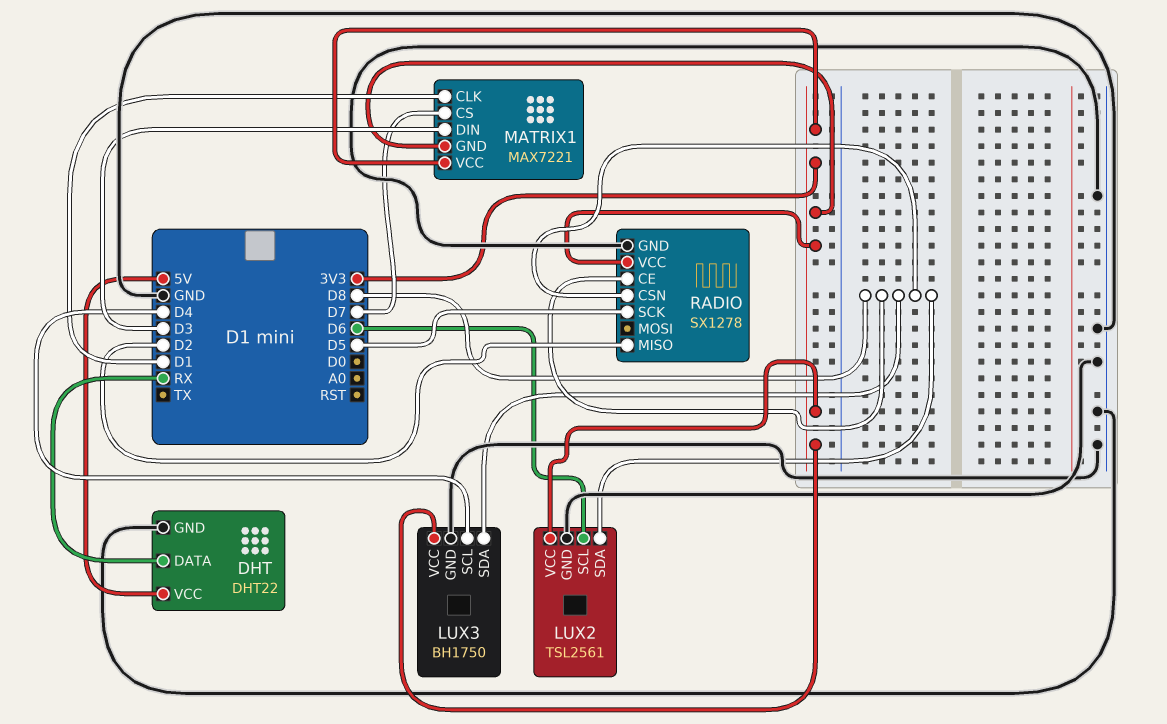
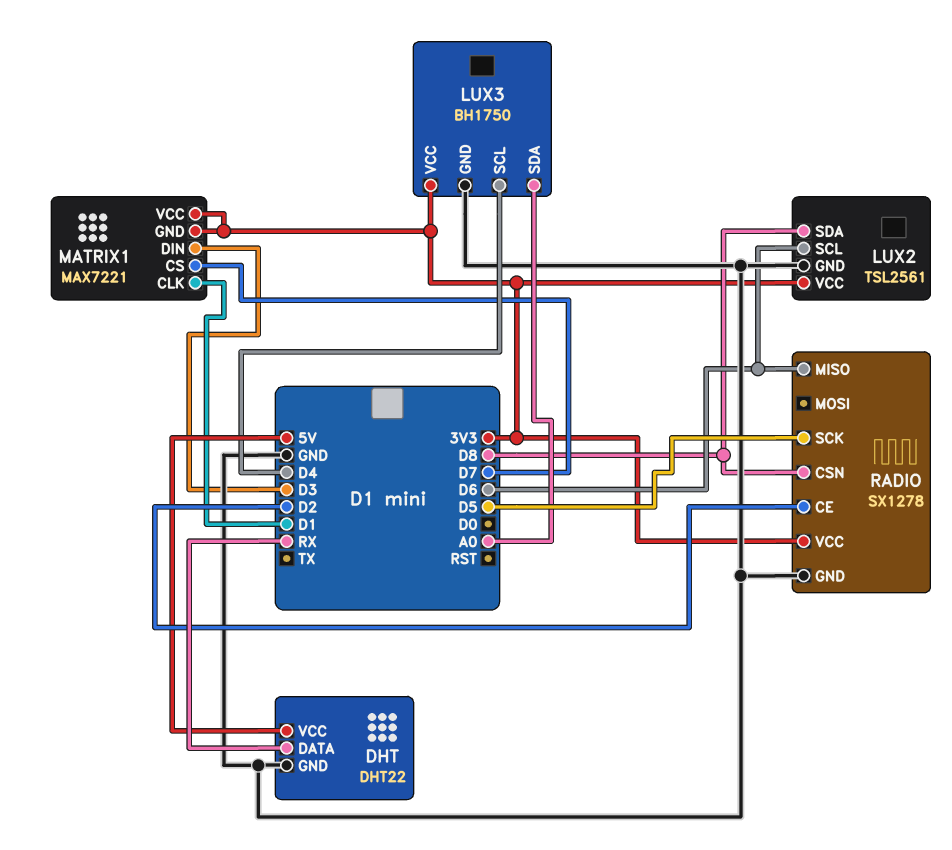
LUX3 pin SDA: D8 -> A0
RADIO pin CE: D8 -> D2
RADIO pin MISO: D2 -> D6

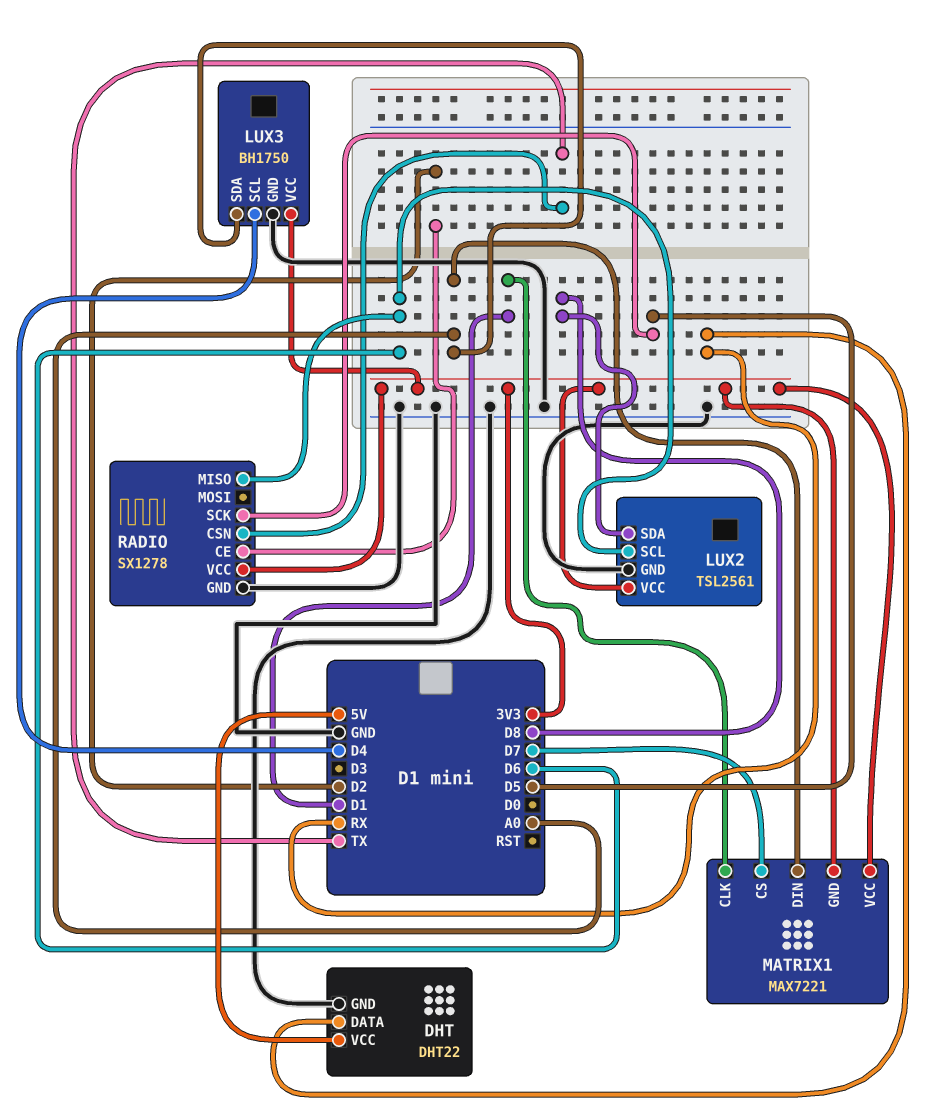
MATRIX1 pin DIN: D3 -> A0
RADIO pin CSN: D8 -> TX

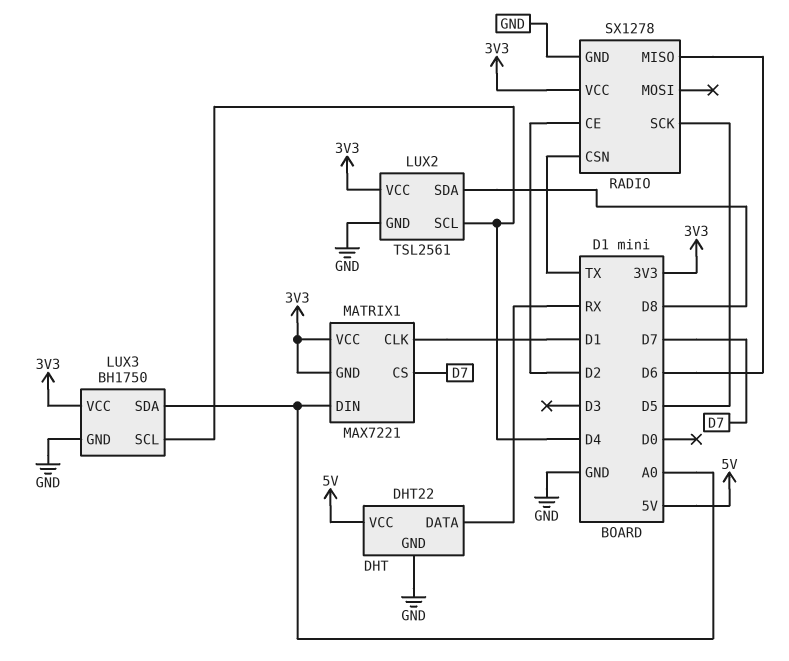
LUX2 pin SCL: D6 -> D4

